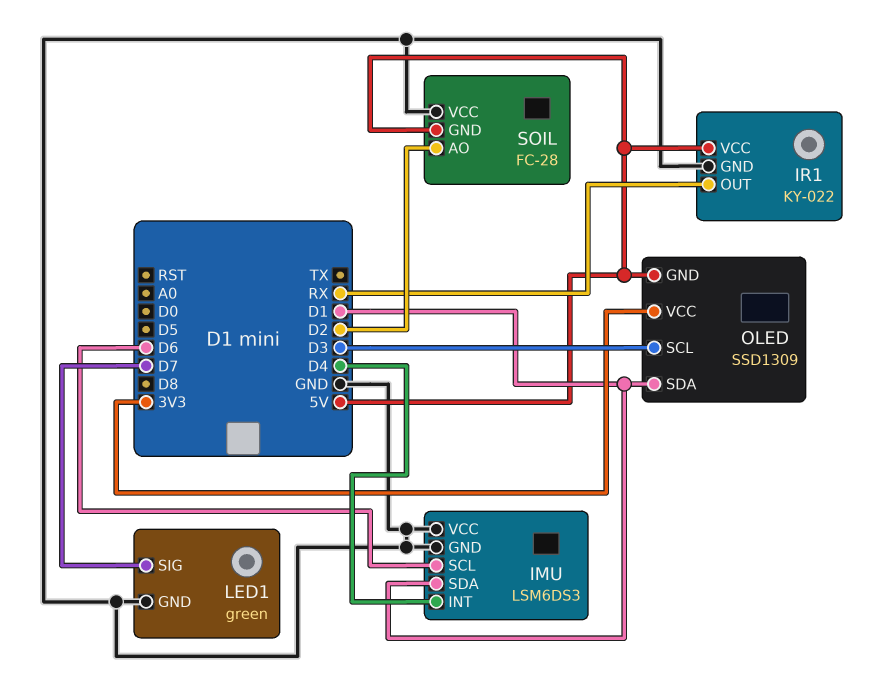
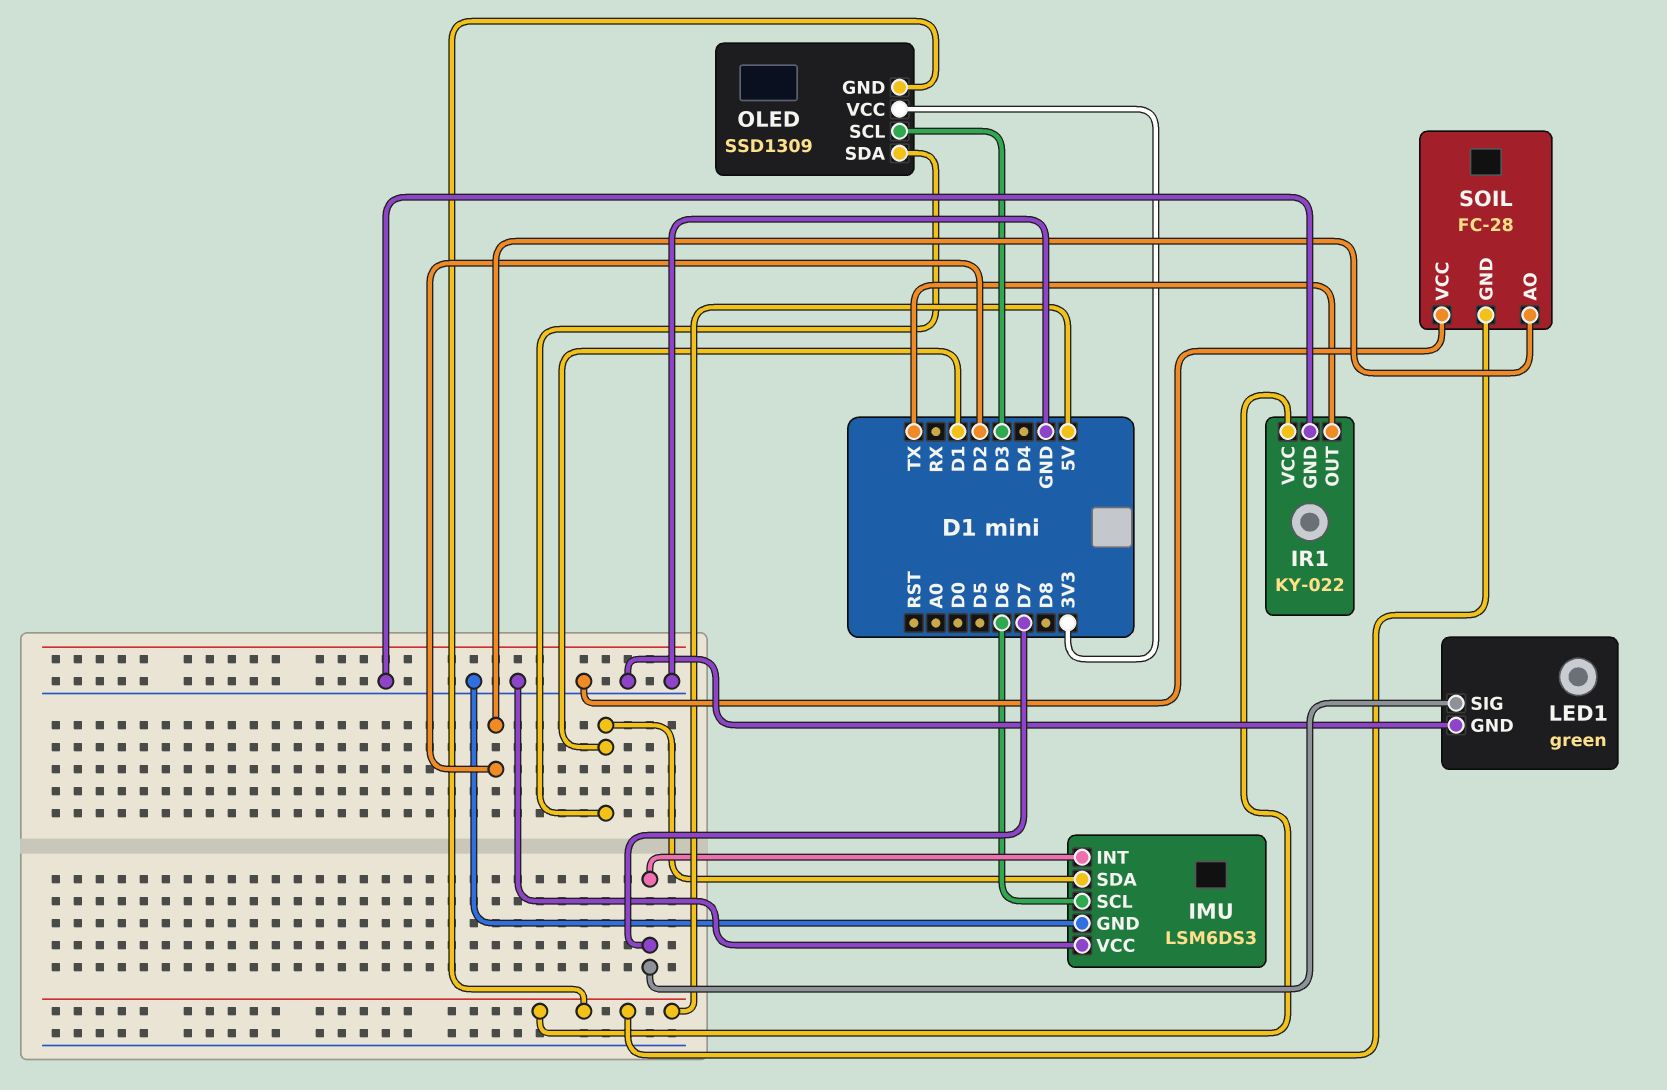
IMU pin INT: D4 -> D7
IR1 pin OUT: RX -> TX

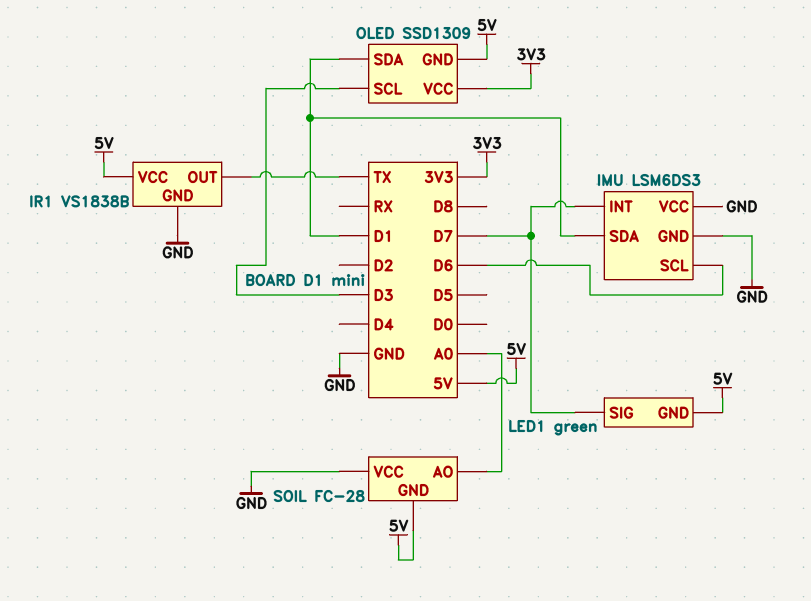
IR1: KY-022 -> VS1838B
LED1 pin GND: GND -> 5V
SOIL pin AO: D2 -> A0

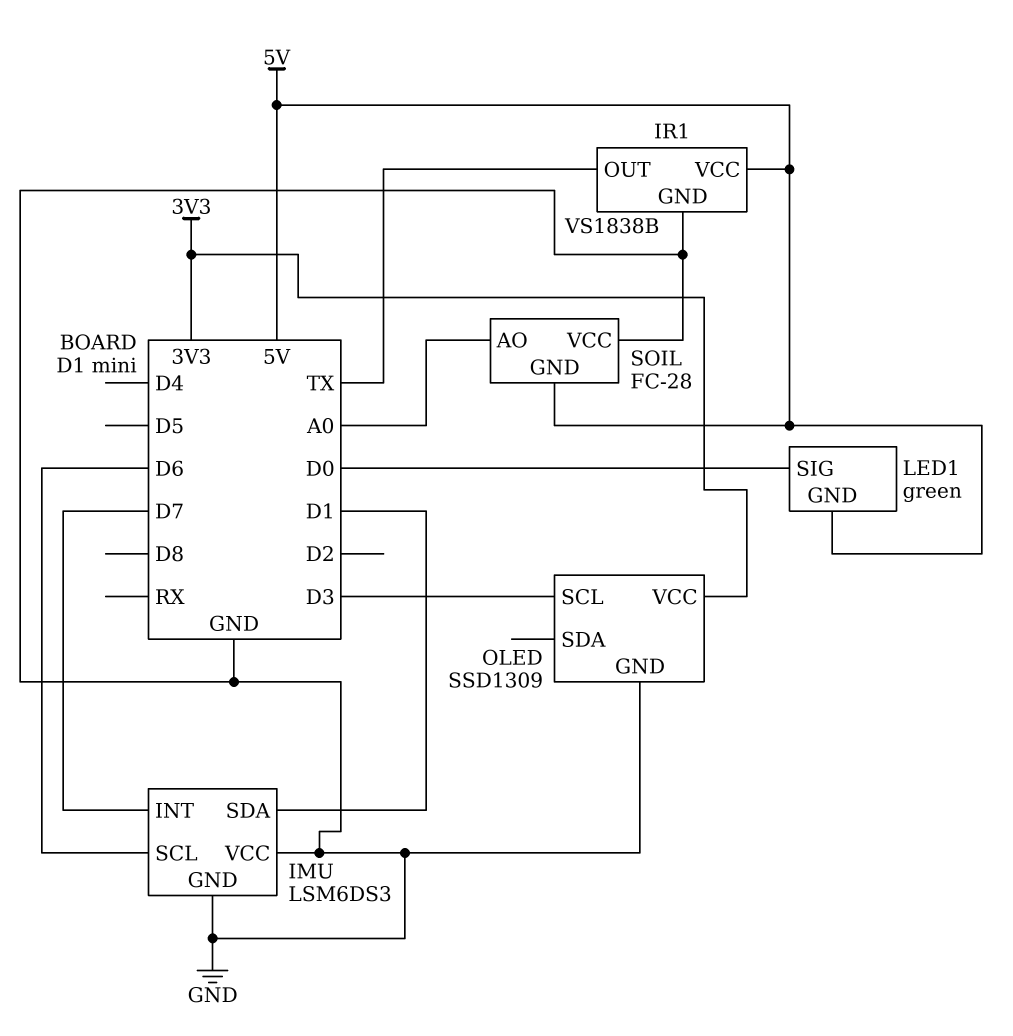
LED1 pin SIG: D7 -> D0
OLED pin GND: 5V -> GND
OLED pin SDA: D1 -> none

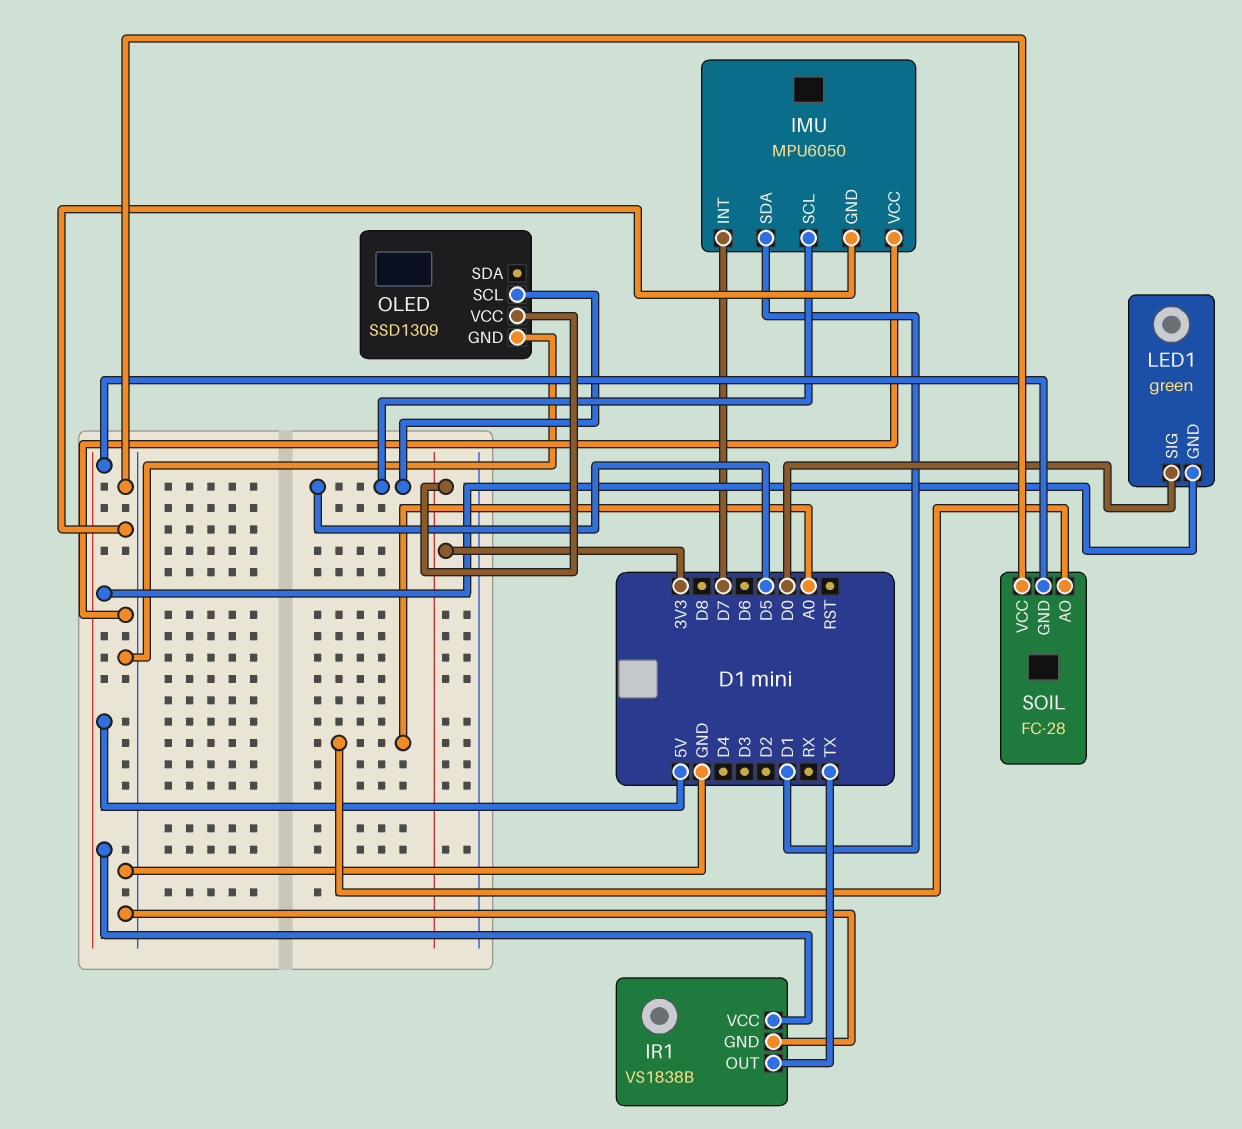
IMU: LSM6DS3 -> MPU6050
IMU pin SCL: D6 -> D5
OLED pin SCL: D3 -> D5

